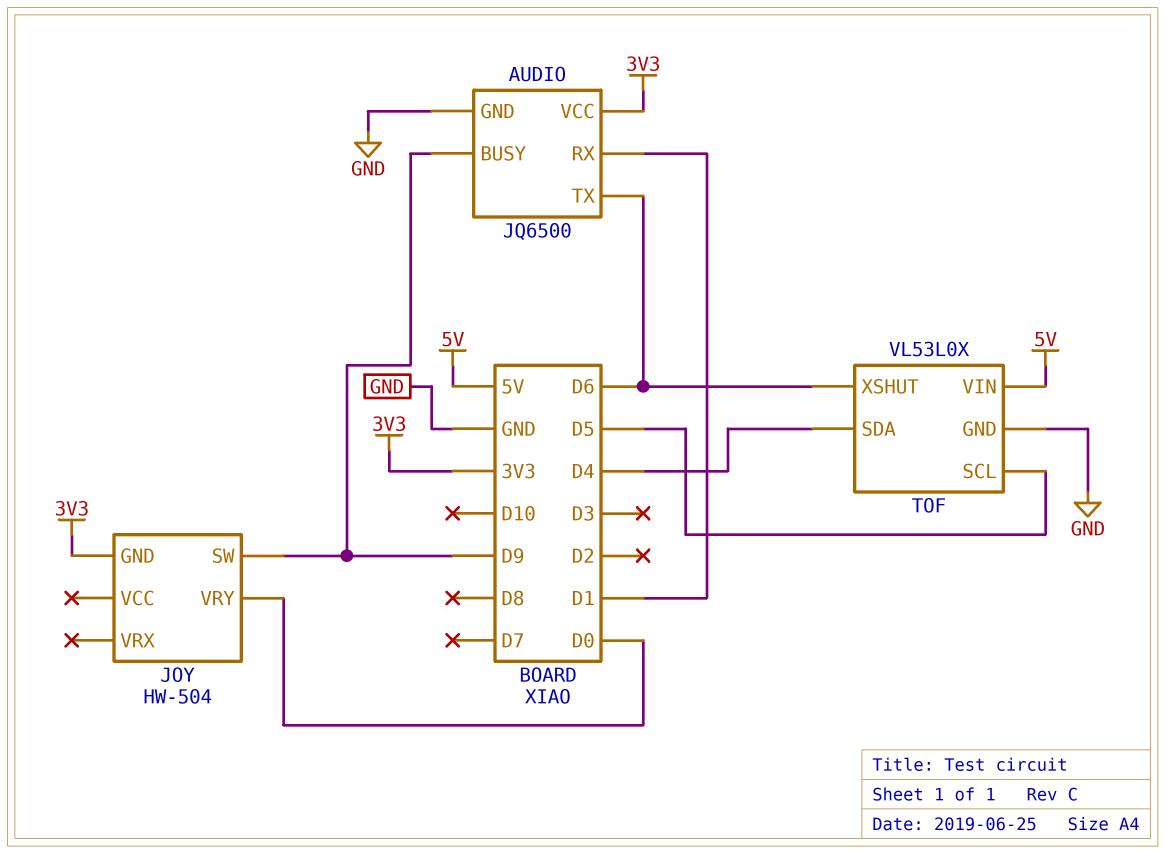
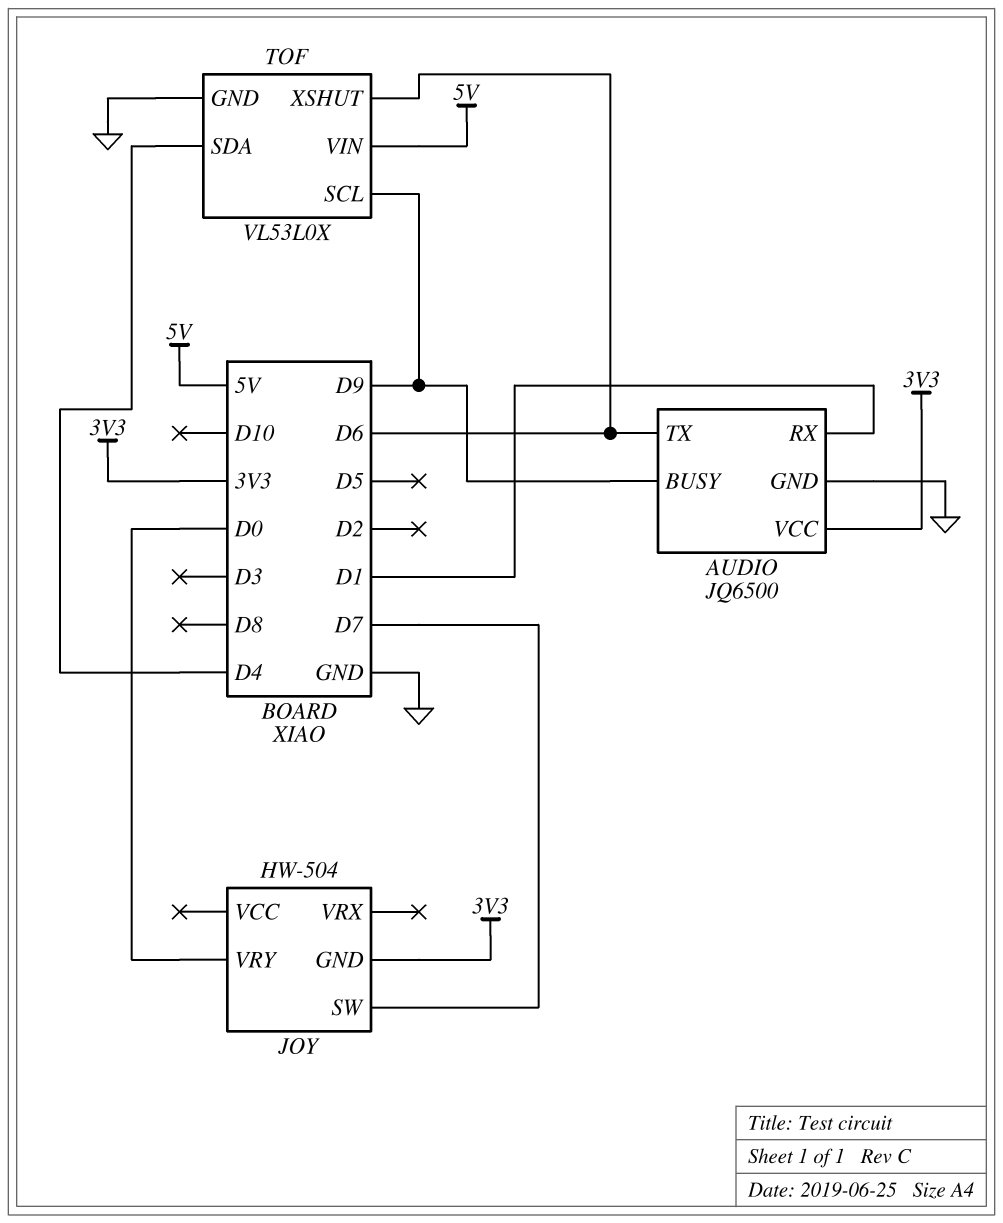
JOY pin SW: D9 -> D7
TOF pin SCL: D5 -> D9

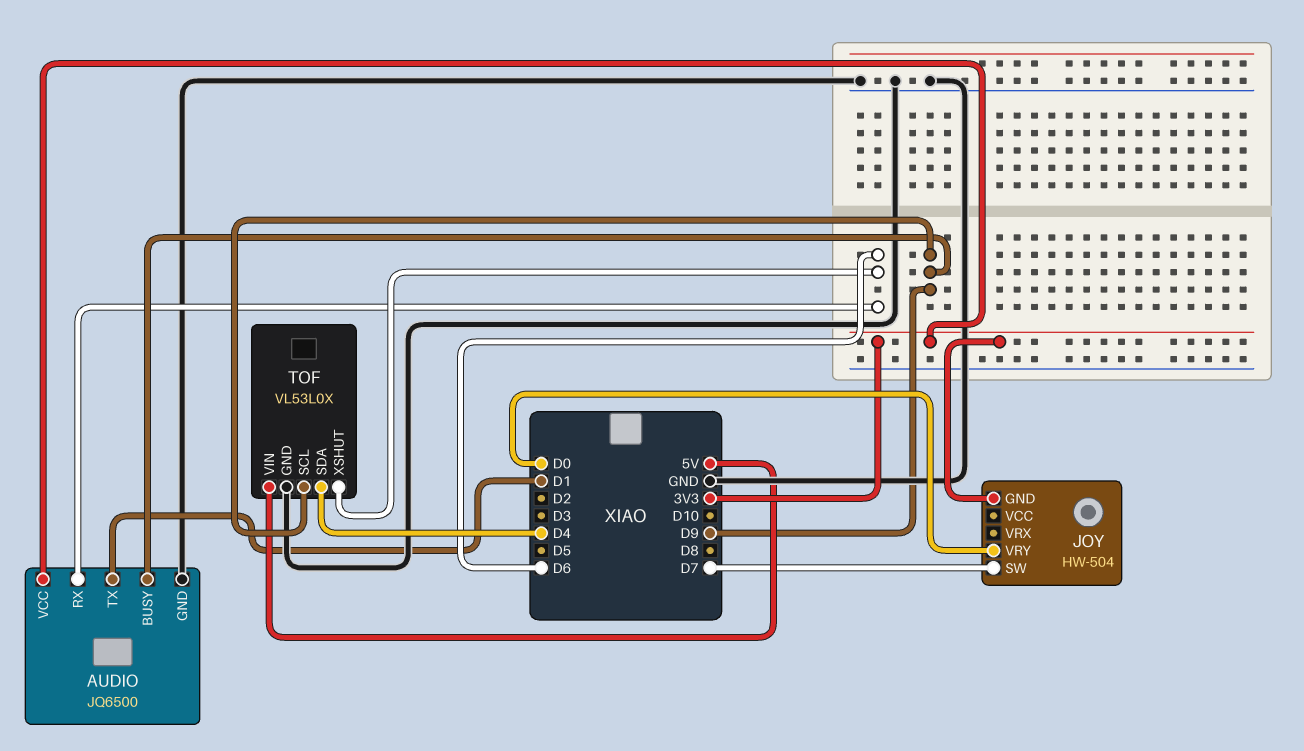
AUDIO pin RX: D1 -> D6
AUDIO pin TX: D6 -> D1

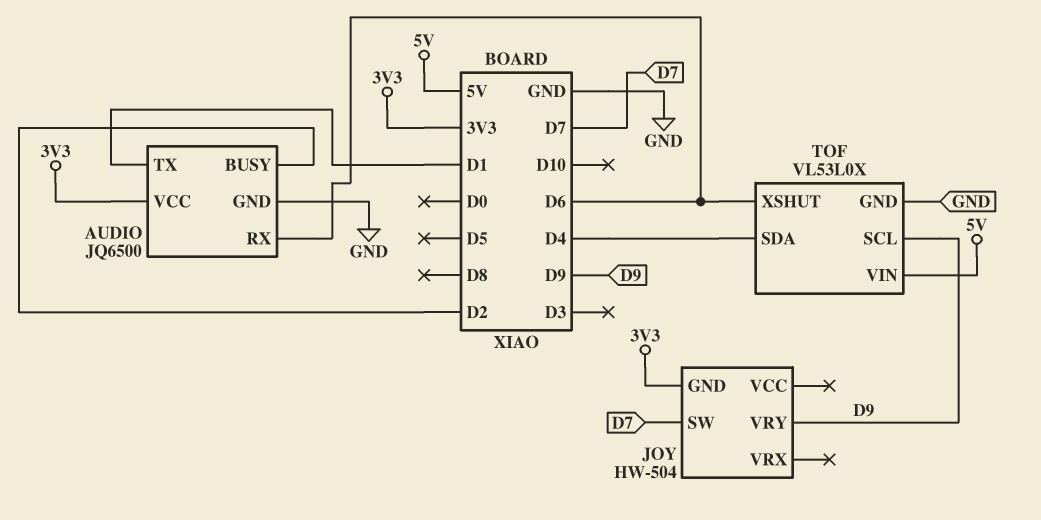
AUDIO pin BUSY: D9 -> D2
JOY pin VRY: D0 -> D9

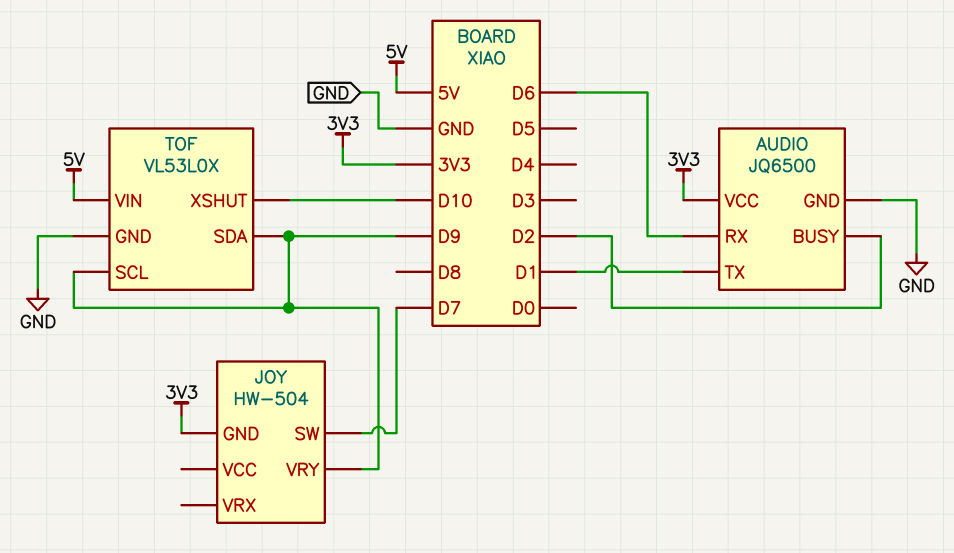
TOF pin SDA: D4 -> D9
TOF pin XSHUT: D6 -> D10

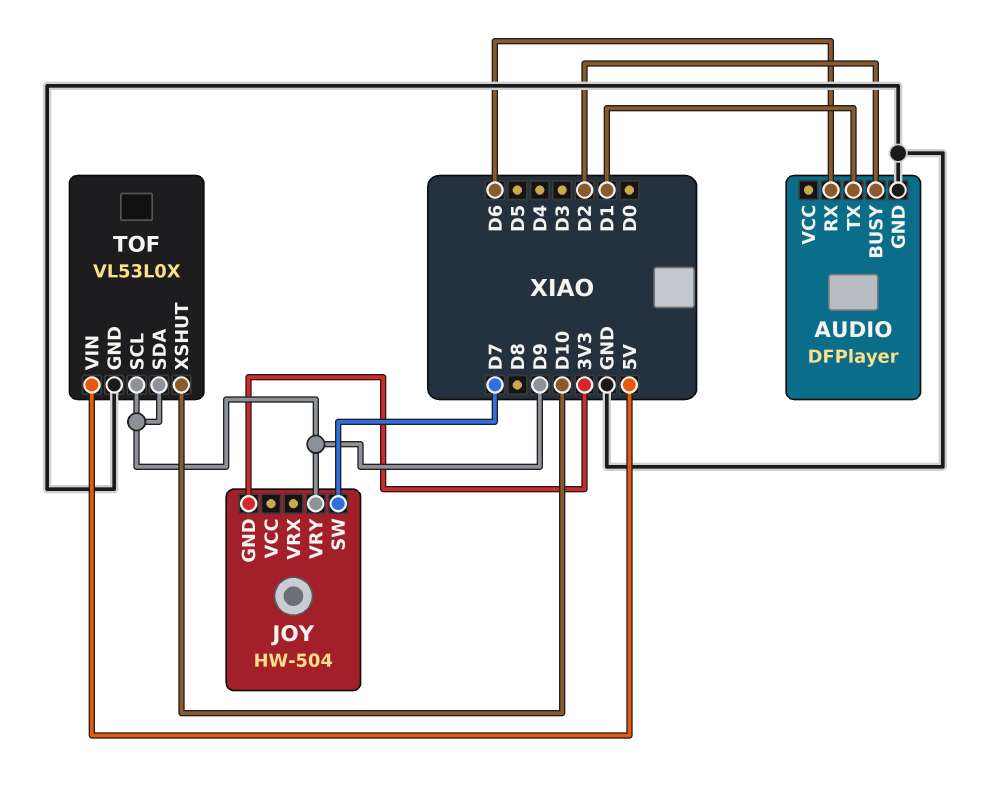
AUDIO: JQ6500 -> DFPlayer
AUDIO pin VCC: 3V3 -> none

